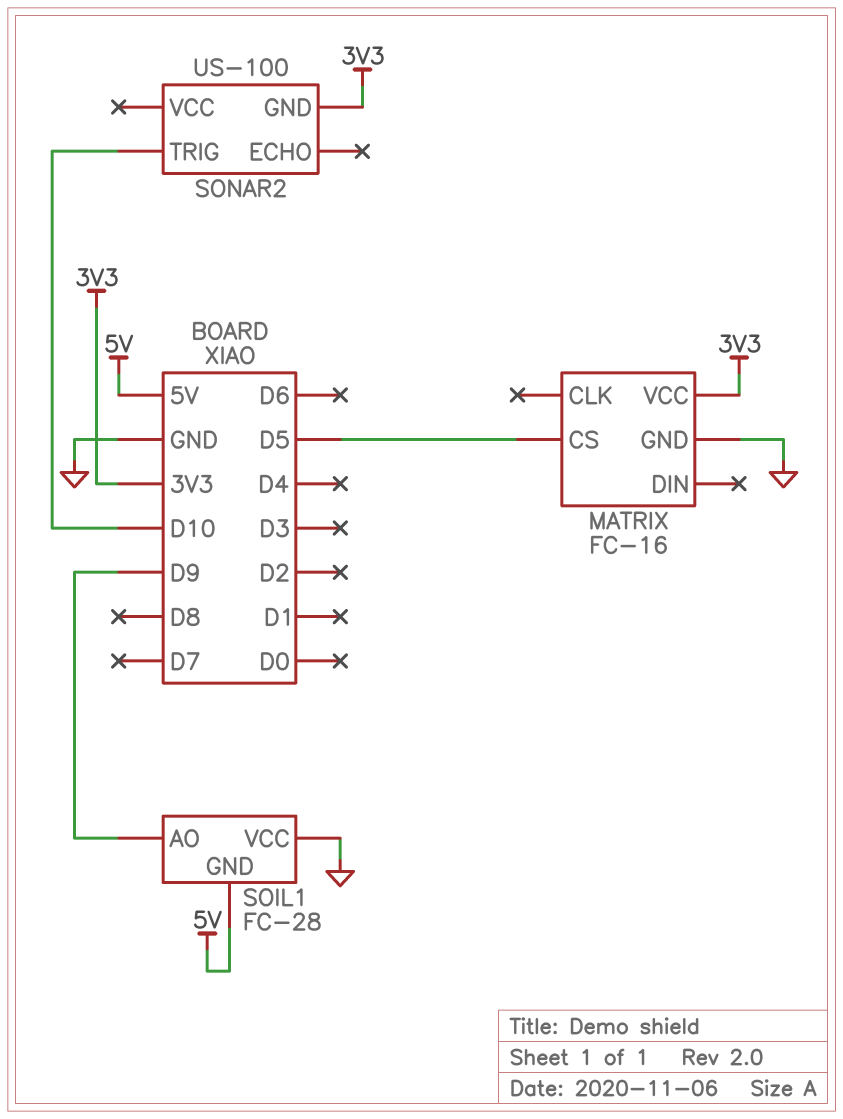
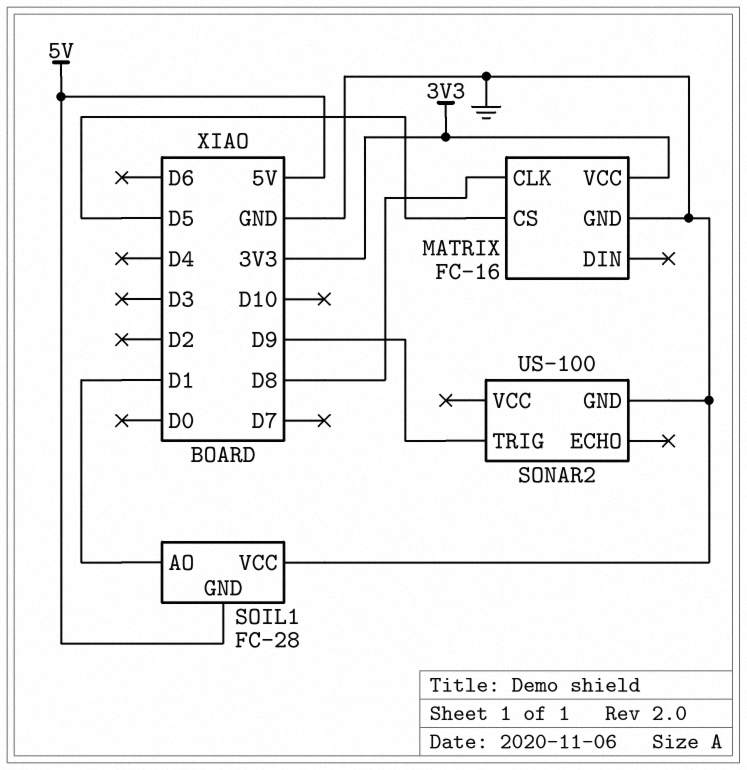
MATRIX pin CLK: none -> D8
SOIL1 pin AO: D9 -> D1
SONAR2 pin GND: 3V3 -> GND
SONAR2 pin TRIG: D10 -> D9

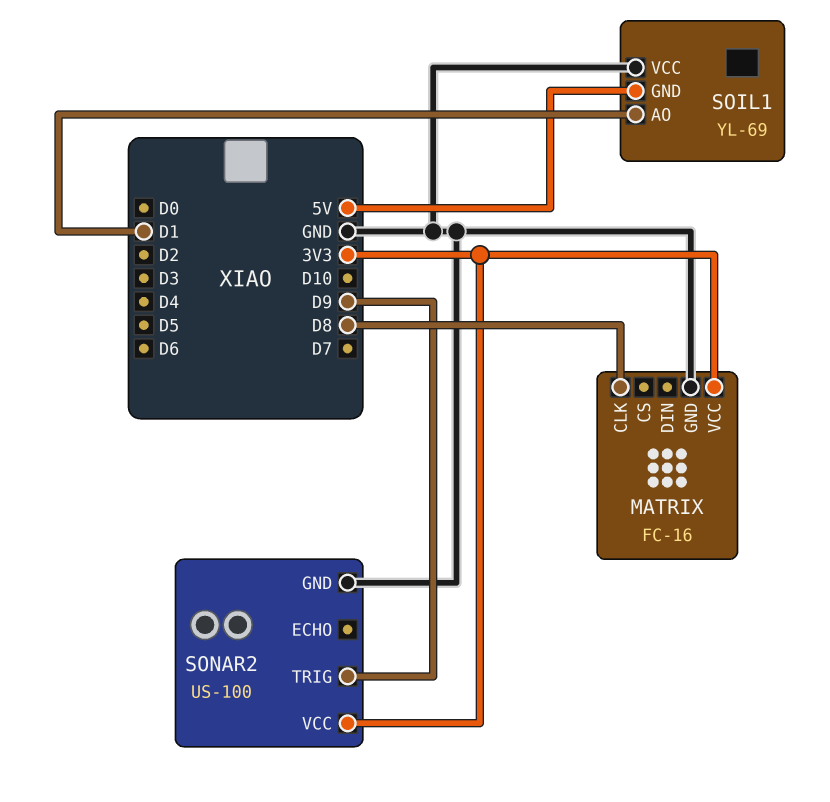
MATRIX pin CS: D5 -> none
SOIL1: FC-28 -> YL-69
SONAR2 pin VCC: none -> 3V3

